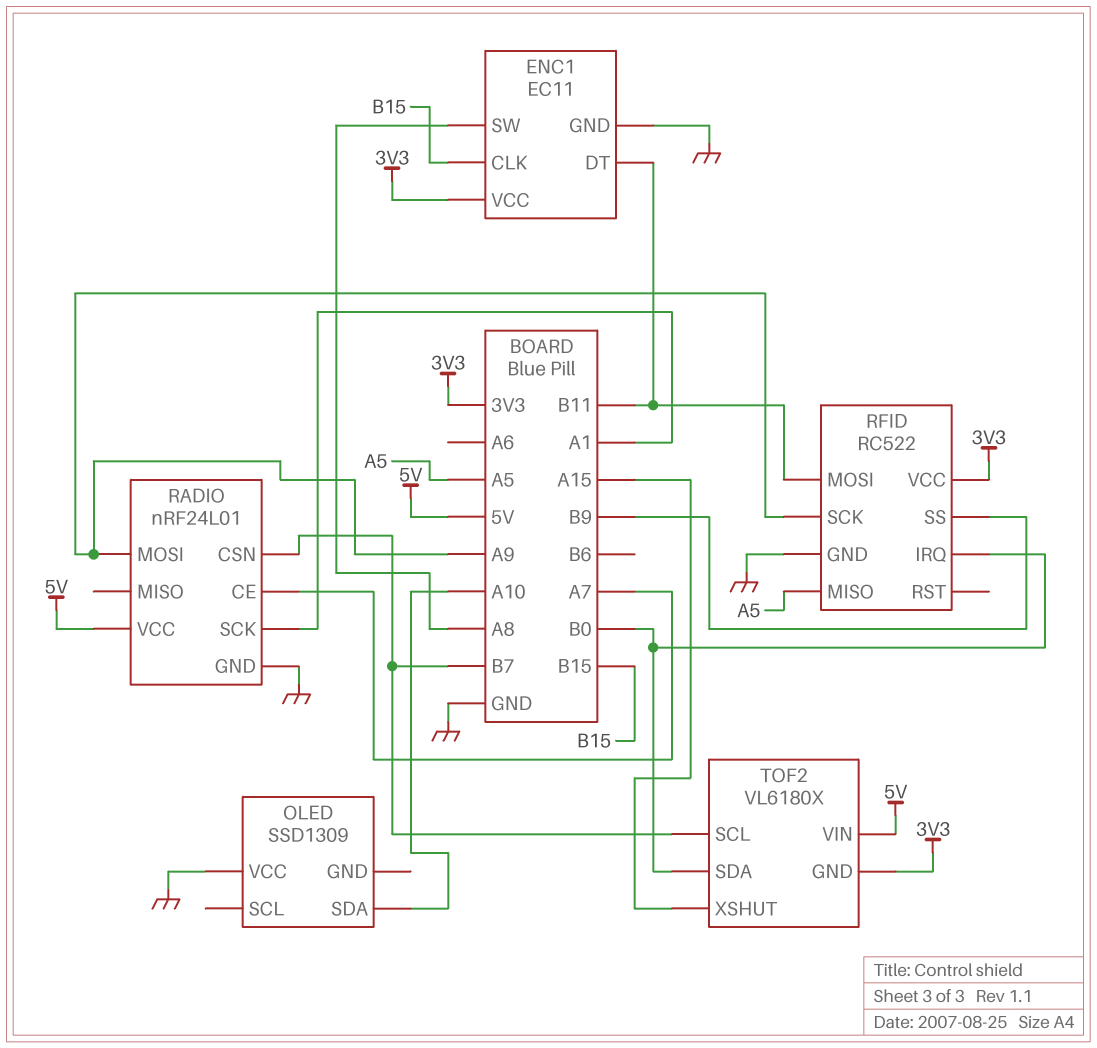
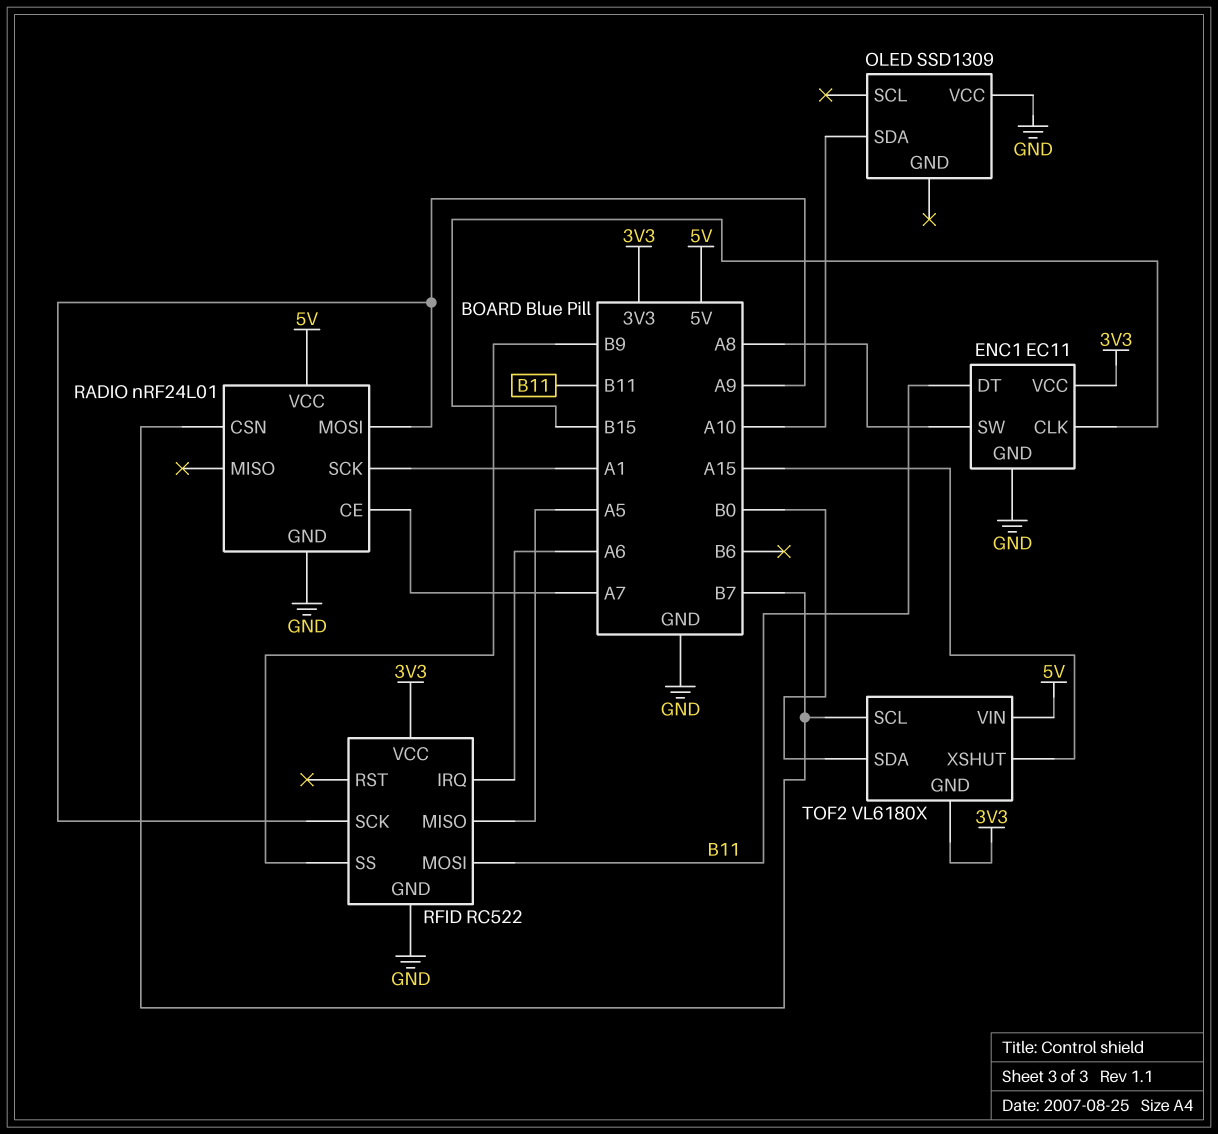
RFID pin IRQ: B0 -> A6

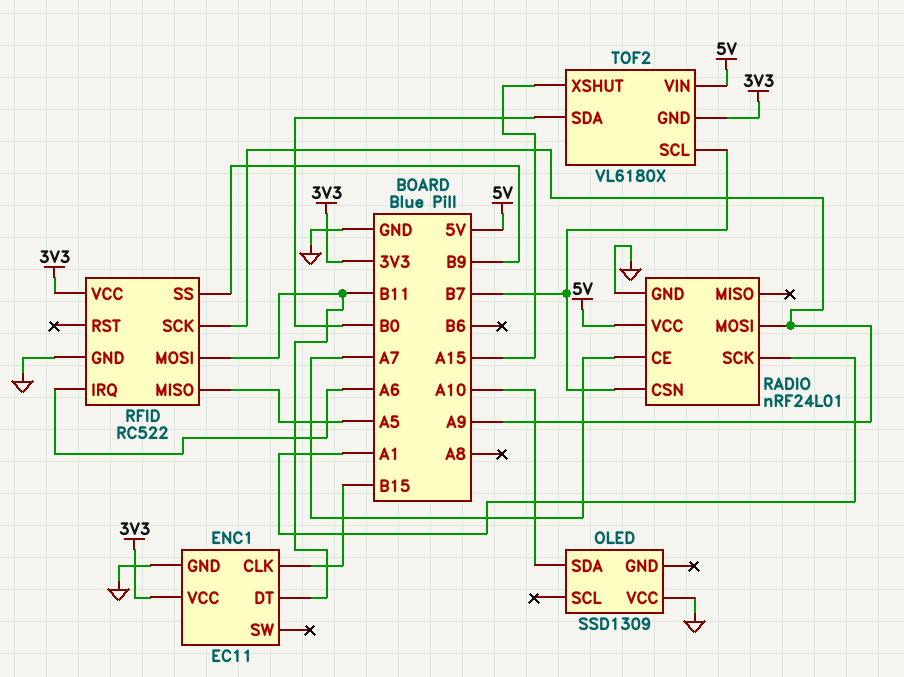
ENC1 pin SW: A8 -> none

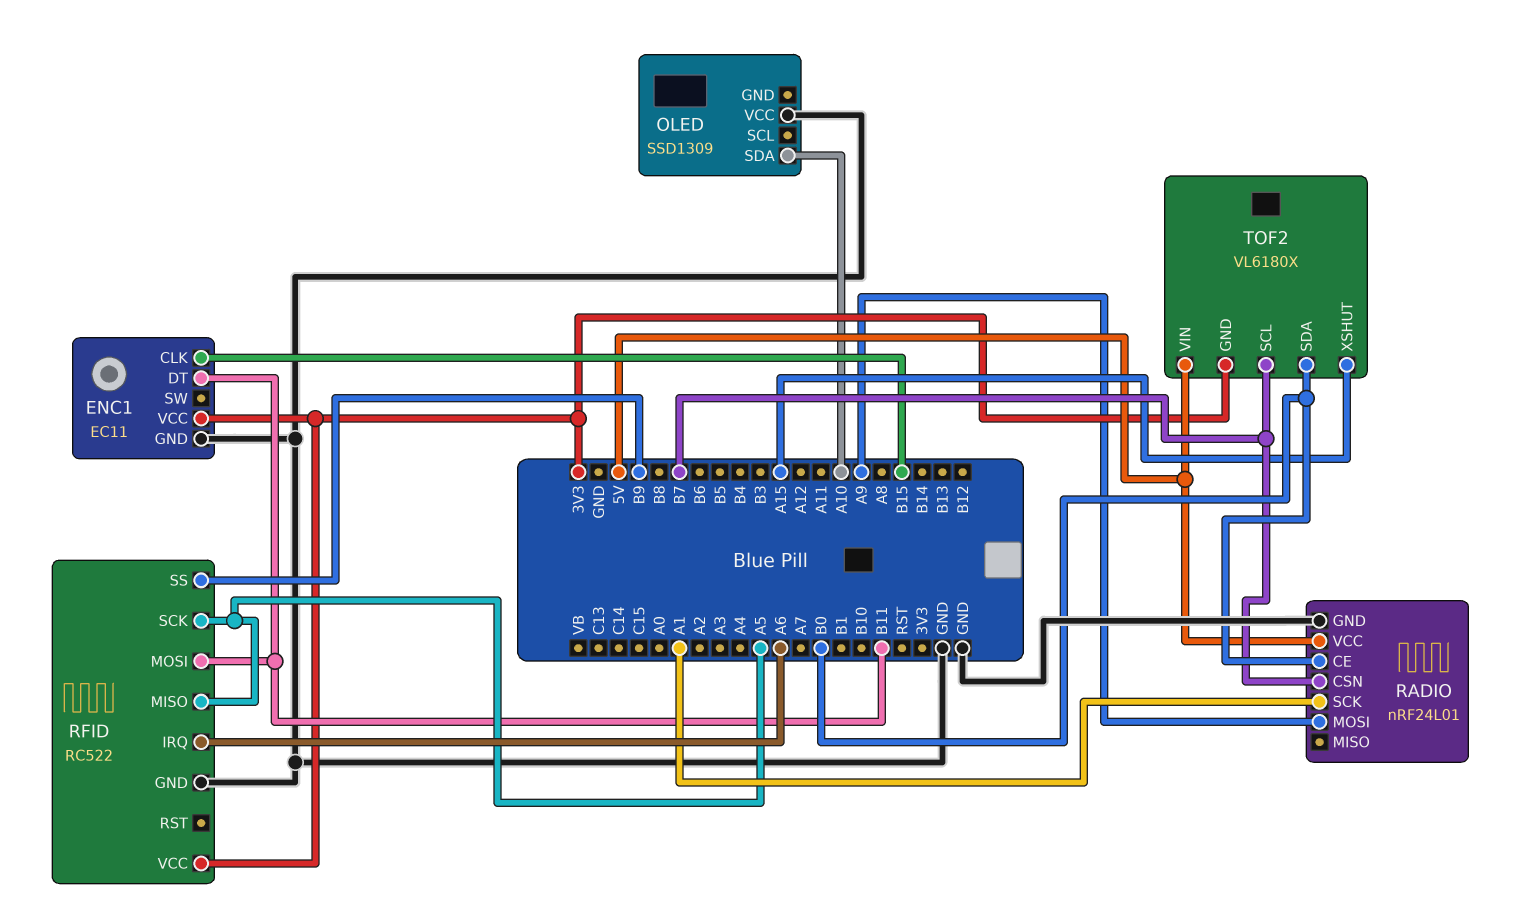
RADIO pin CE: A7 -> B0
RFID pin SCK: A9 -> A5

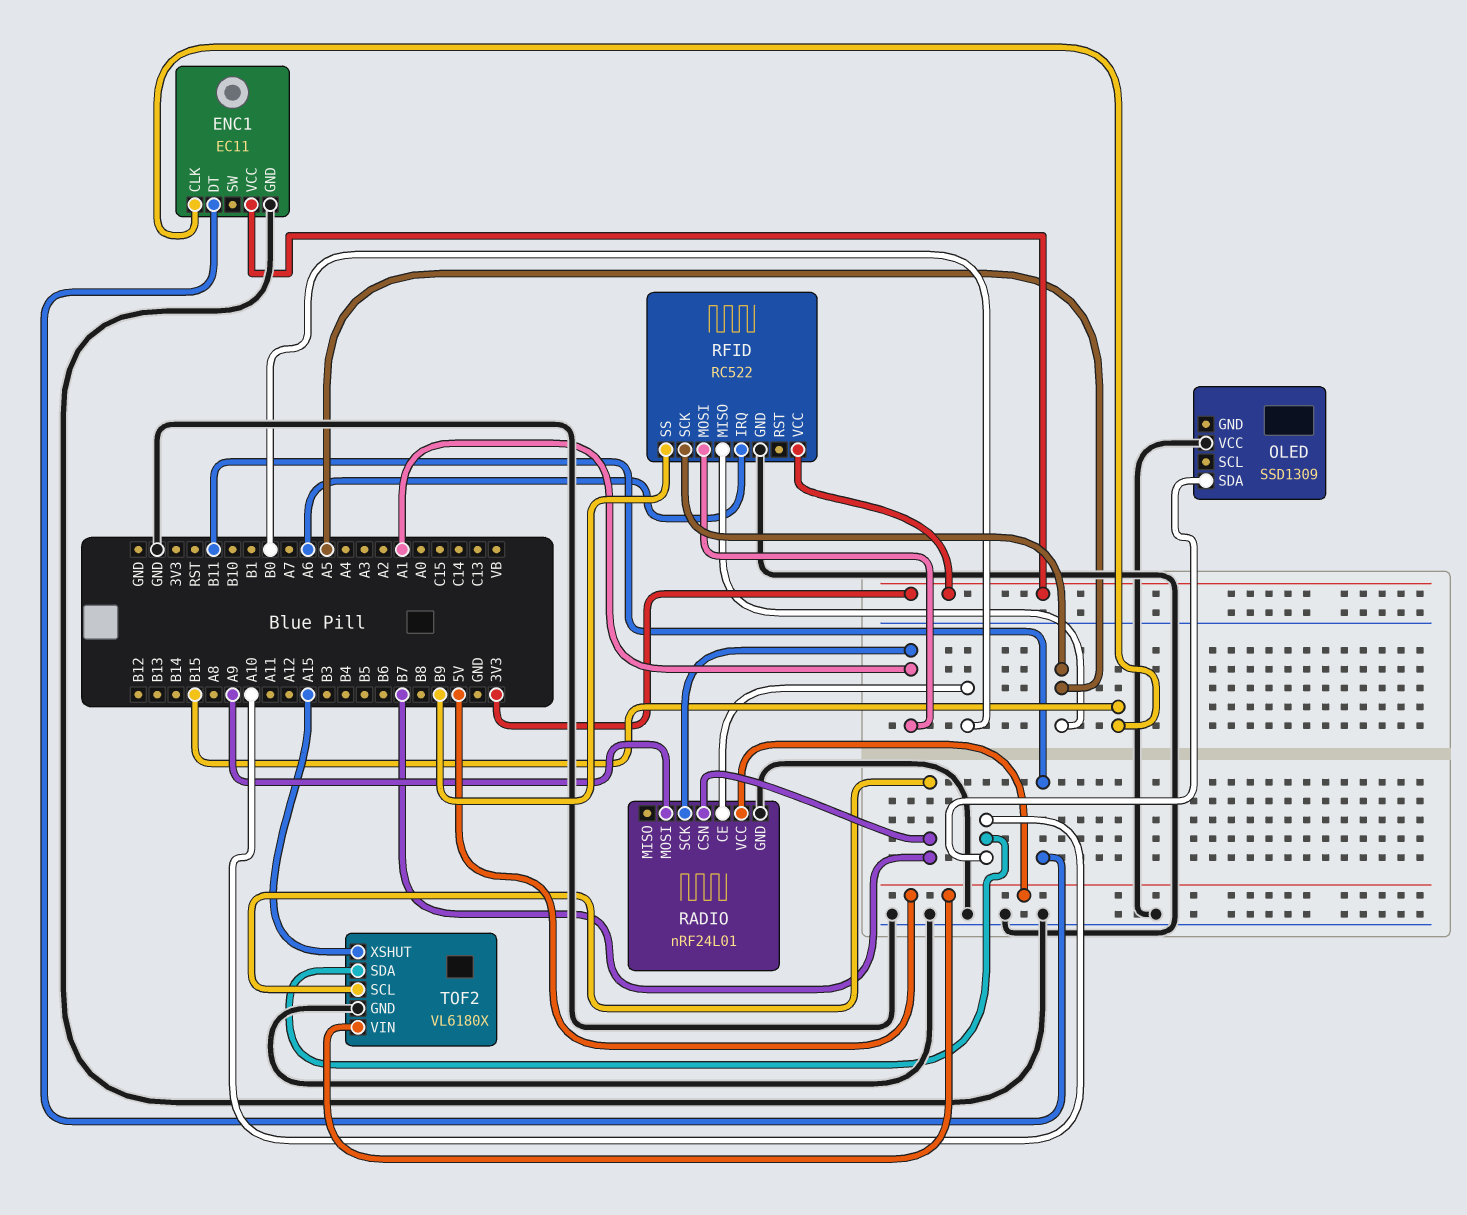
RFID pin MOSI: B11 -> A1
TOF2 pin GND: 3V3 -> GND
TOF2 pin SDA: B0 -> A10

